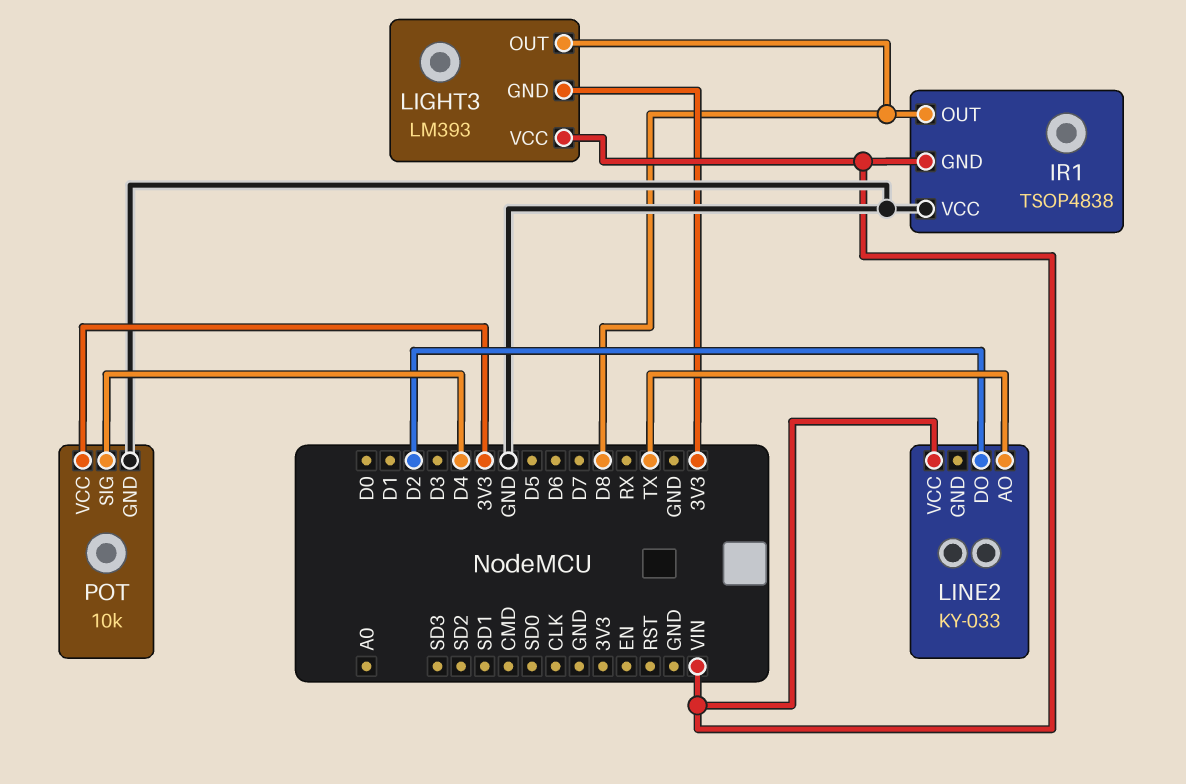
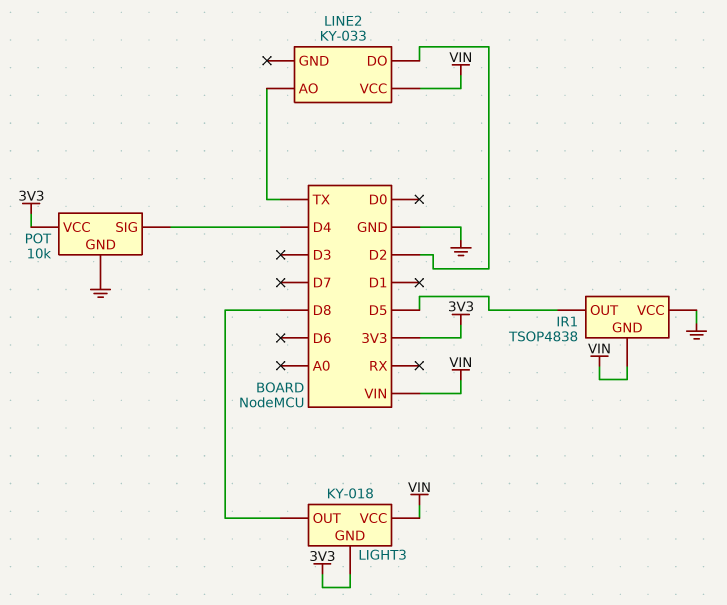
IR1 pin OUT: D8 -> D5
LIGHT3: LM393 -> KY-018

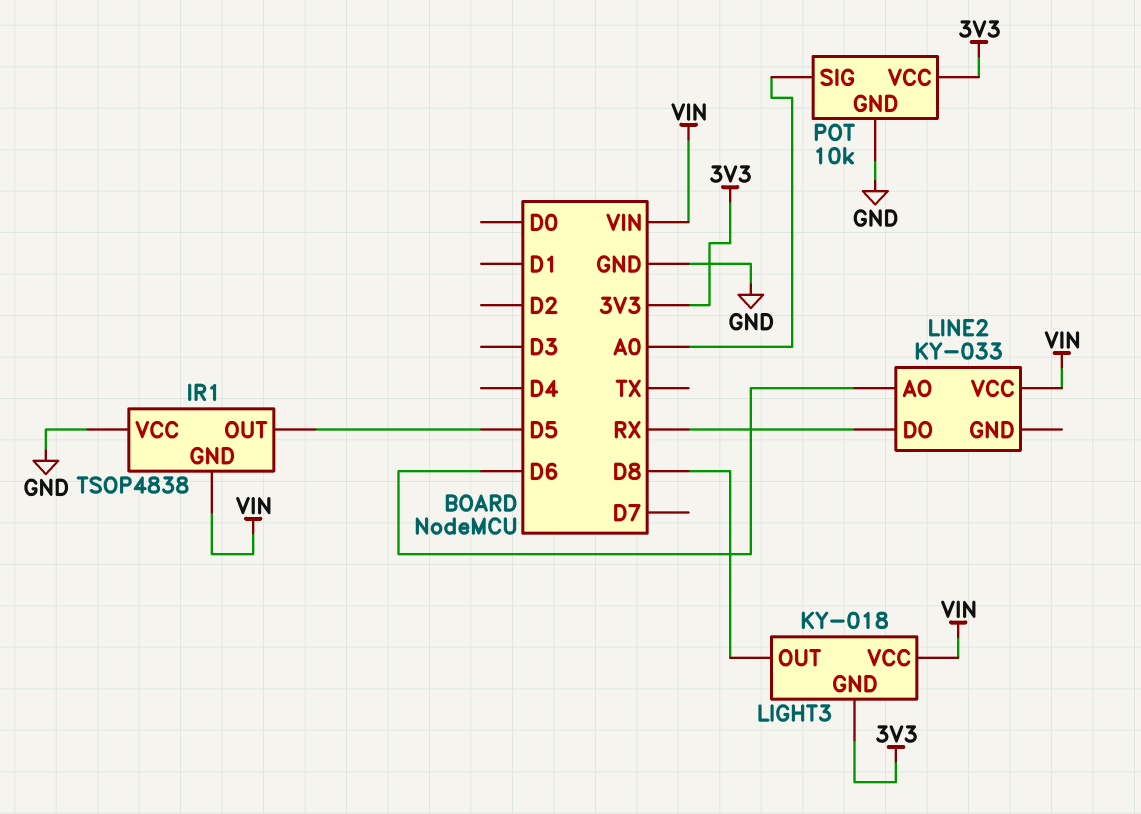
LINE2 pin AO: TX -> D6
LINE2 pin DO: D2 -> RX
POT pin SIG: D4 -> A0

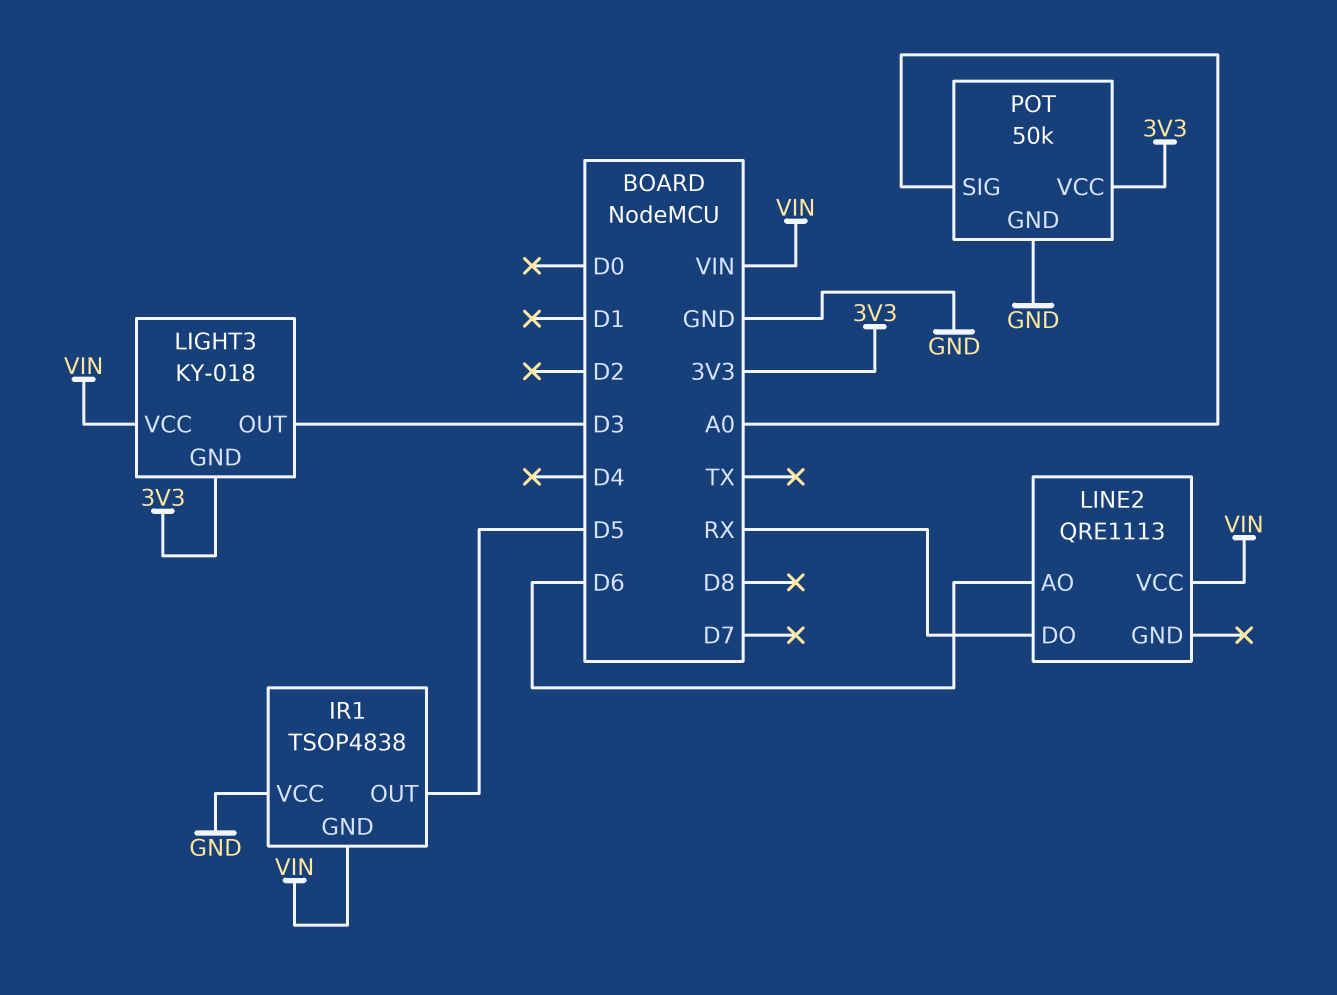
LIGHT3 pin OUT: D8 -> D3
LINE2: KY-033 -> QRE1113
POT: 10k -> 50k

